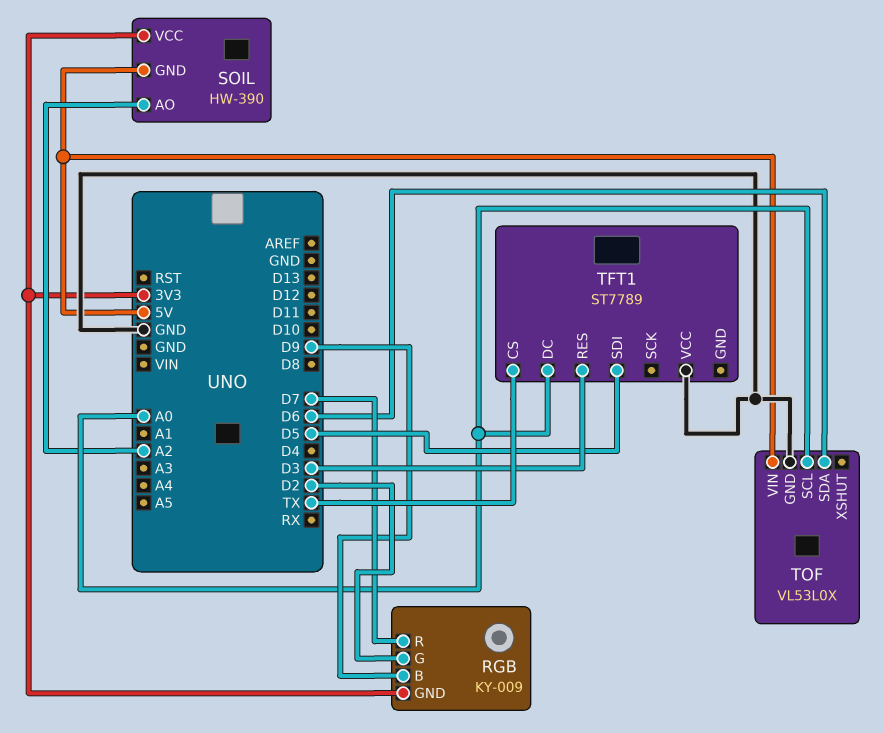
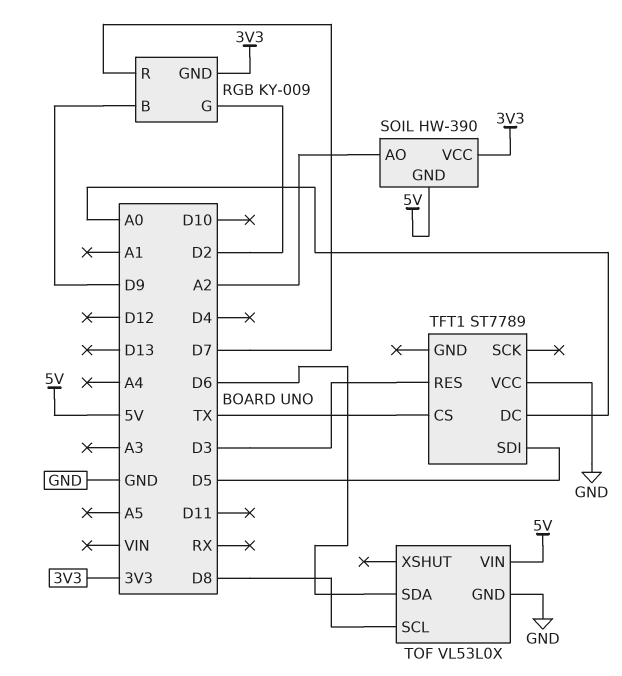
TOF pin SCL: A0 -> D8

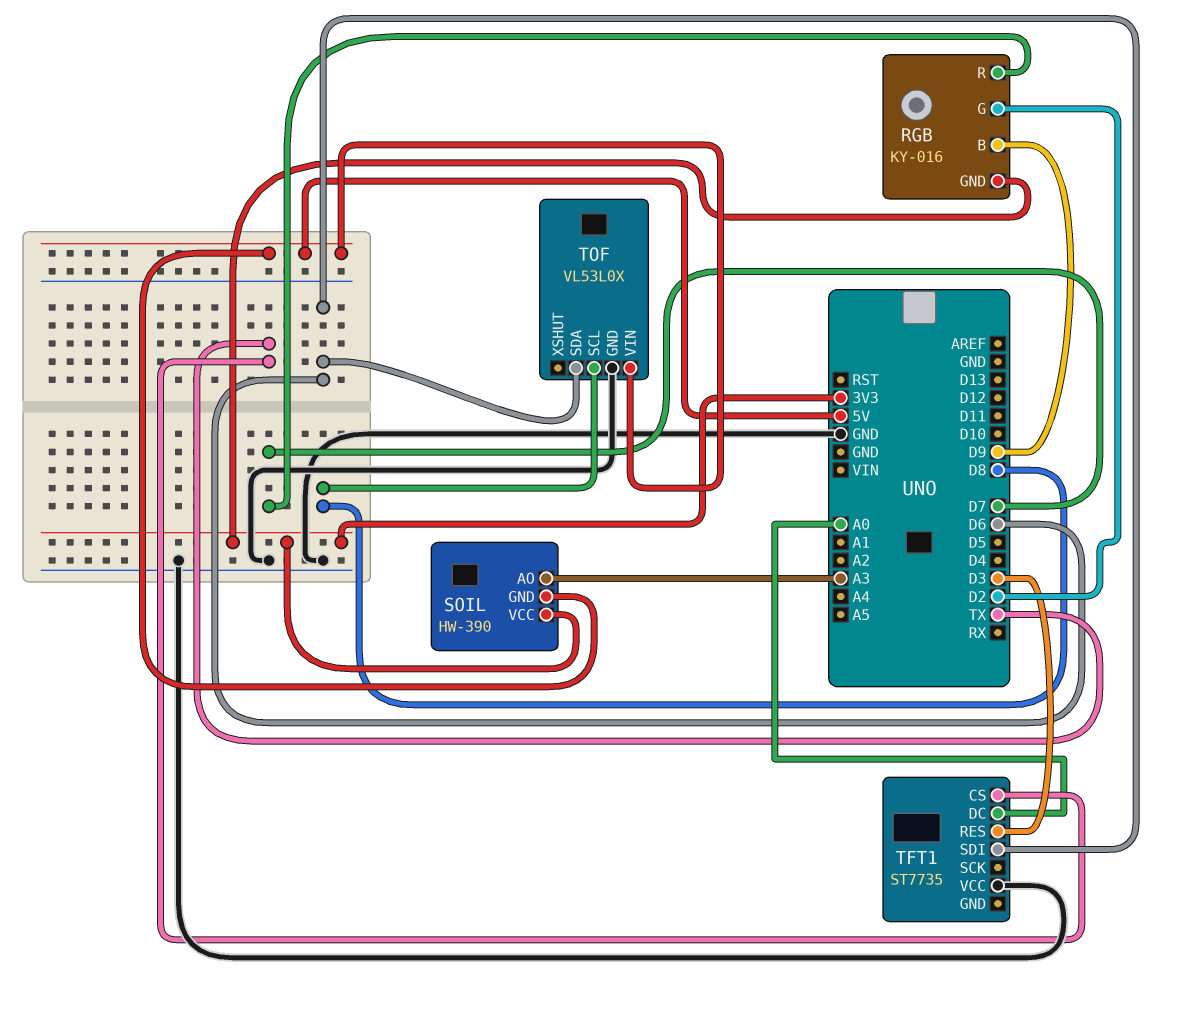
RGB: KY-009 -> KY-016
SOIL pin AO: A2 -> A3
TFT1: ST7789 -> ST7735
TFT1 pin SDI: D5 -> D6

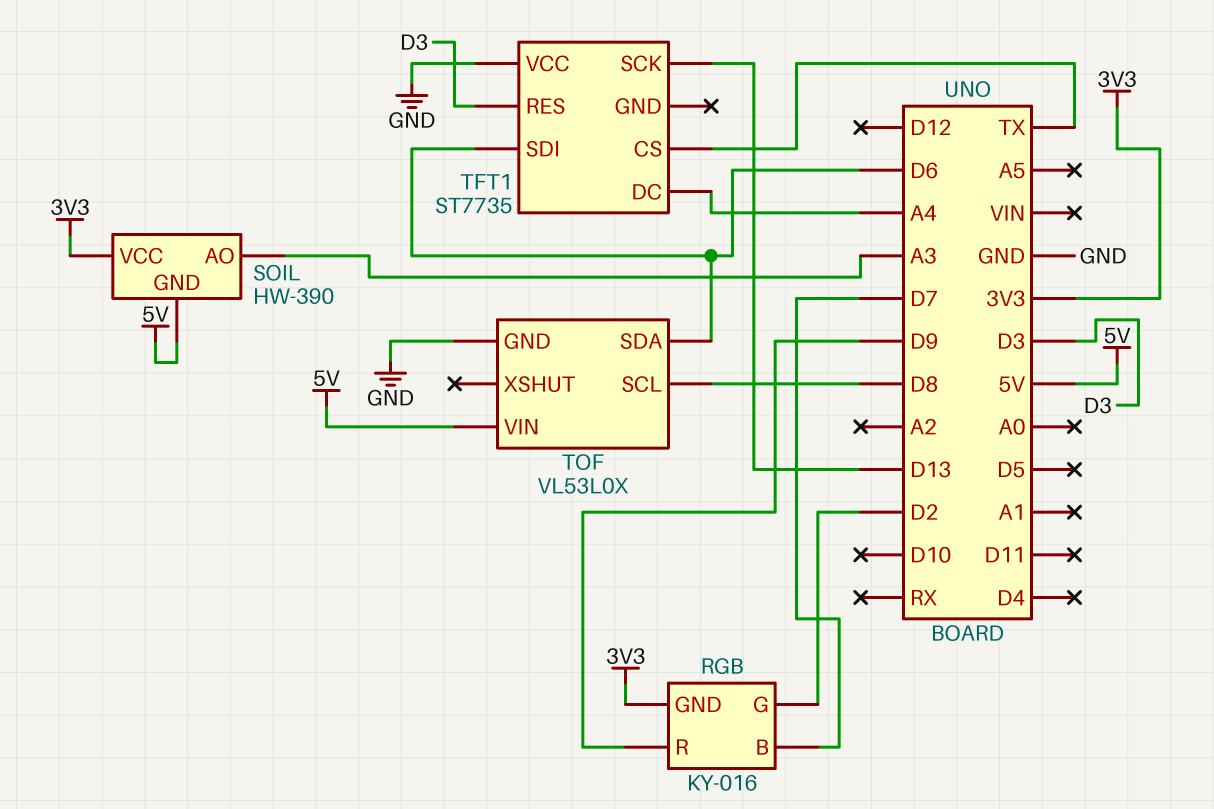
RGB pin B: D9 -> D7
RGB pin R: D7 -> D9
TFT1 pin DC: A0 -> A4
TFT1 pin SCK: none -> D13

